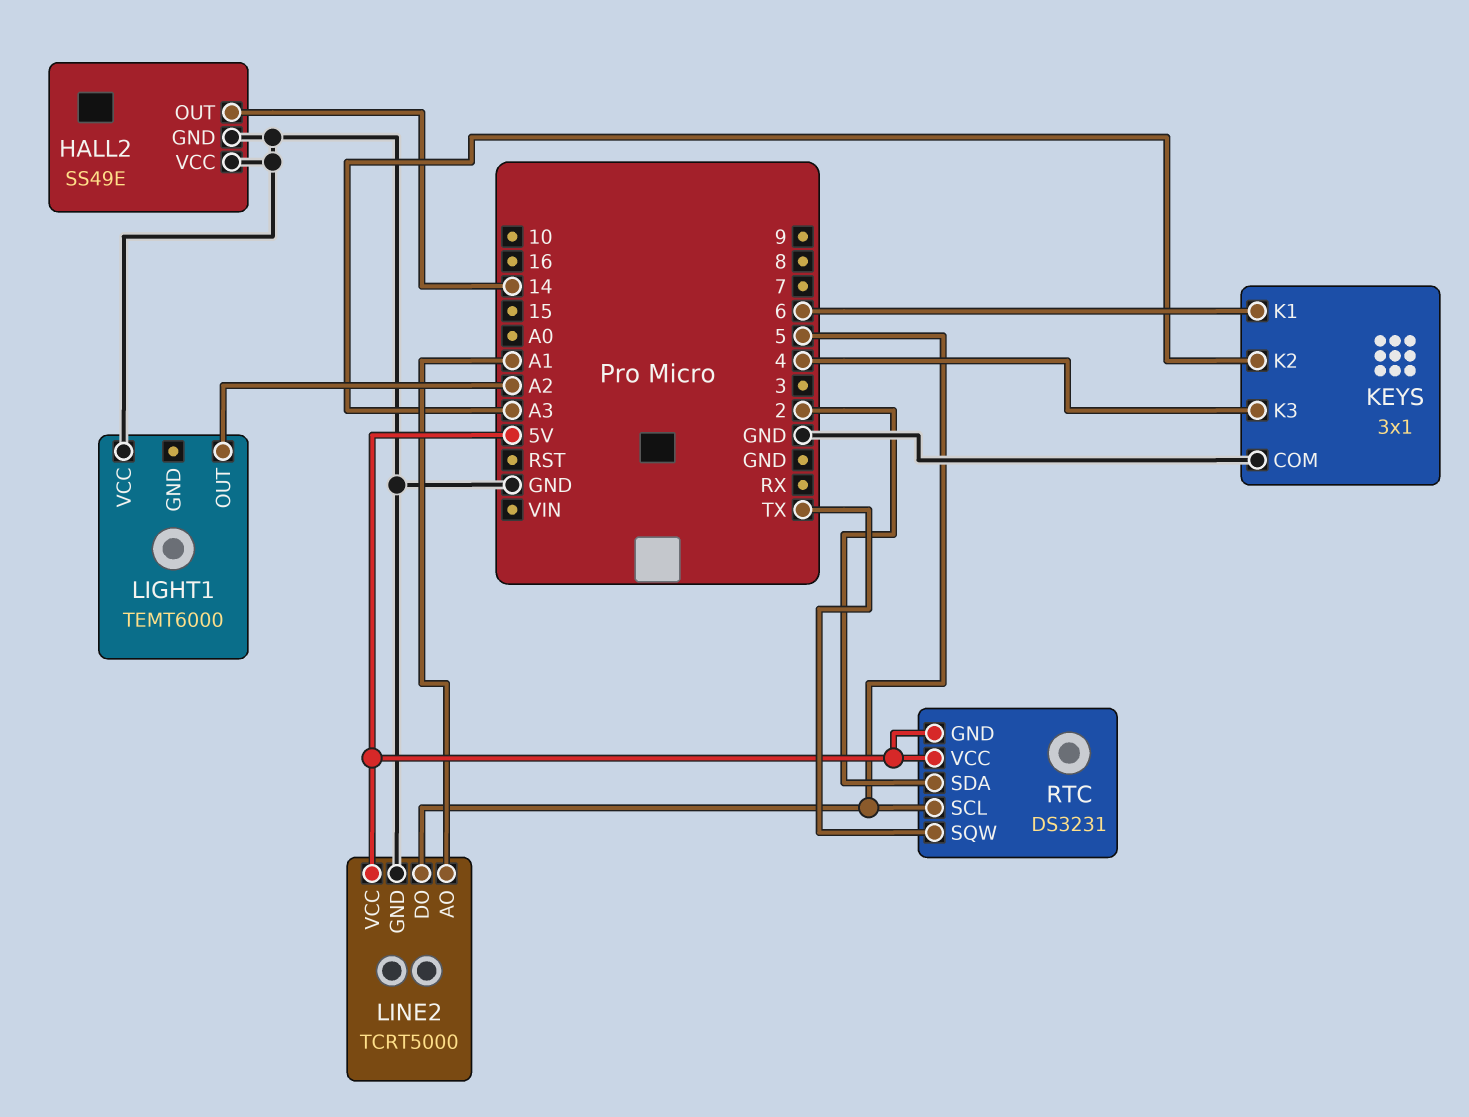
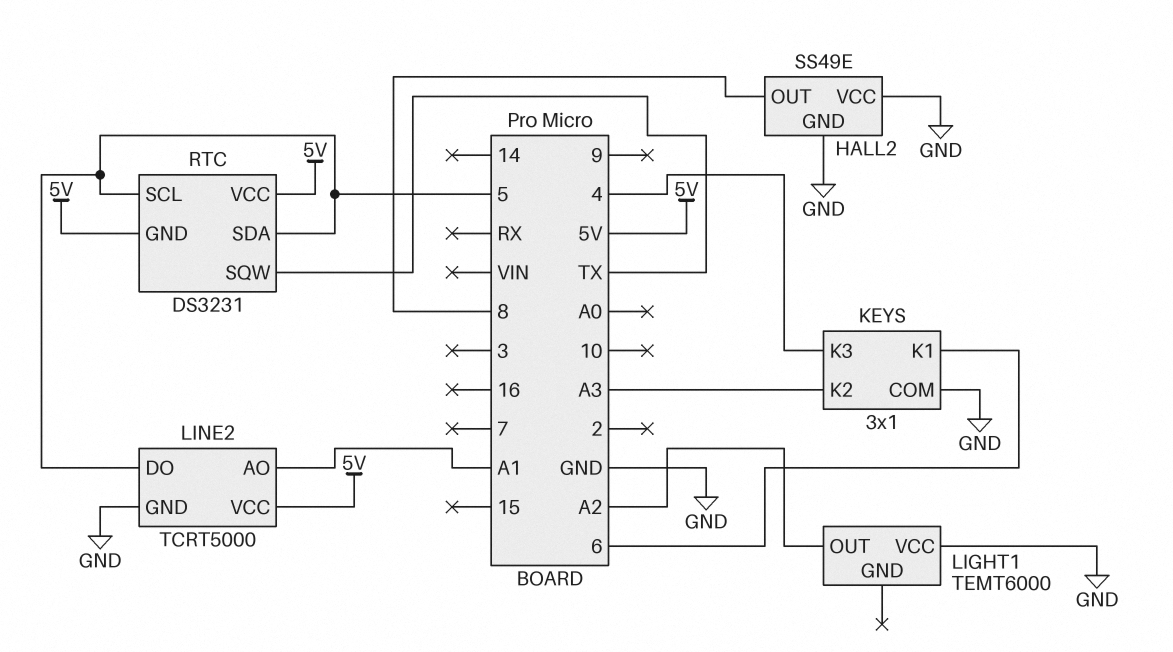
HALL2 pin OUT: 14 -> 8
RTC pin SDA: 2 -> 5

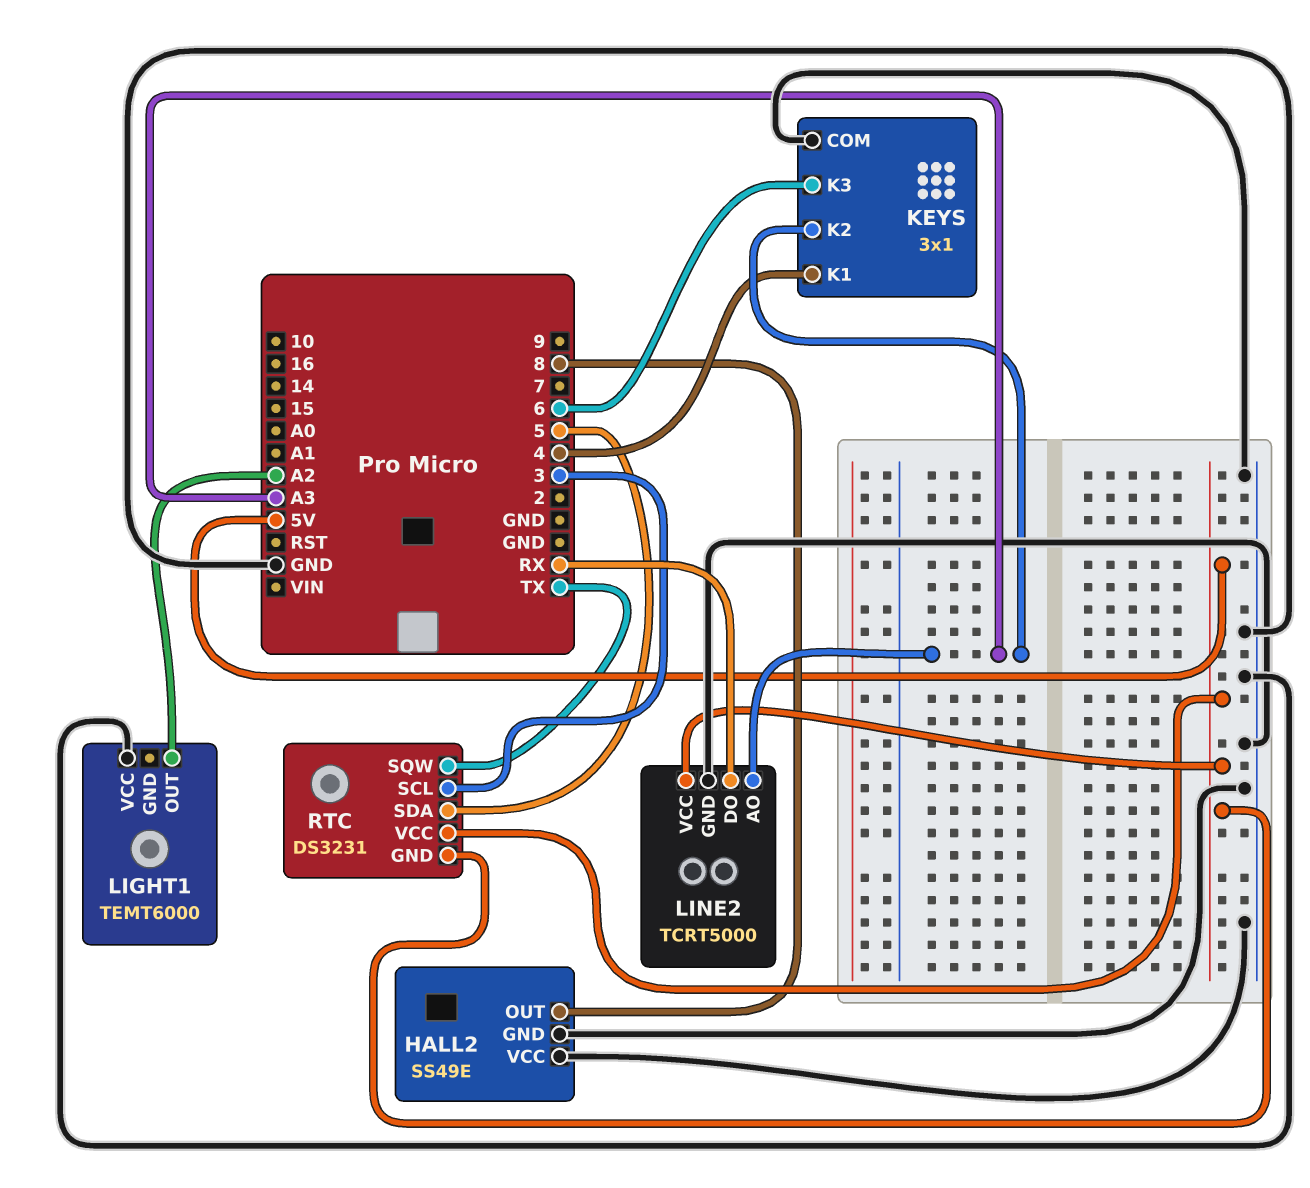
KEYS pin K1: 6 -> 4
KEYS pin K3: 4 -> 6
LINE2 pin AO: A1 -> A3
LINE2 pin DO: 5 -> RX
RTC pin SCL: 5 -> 3

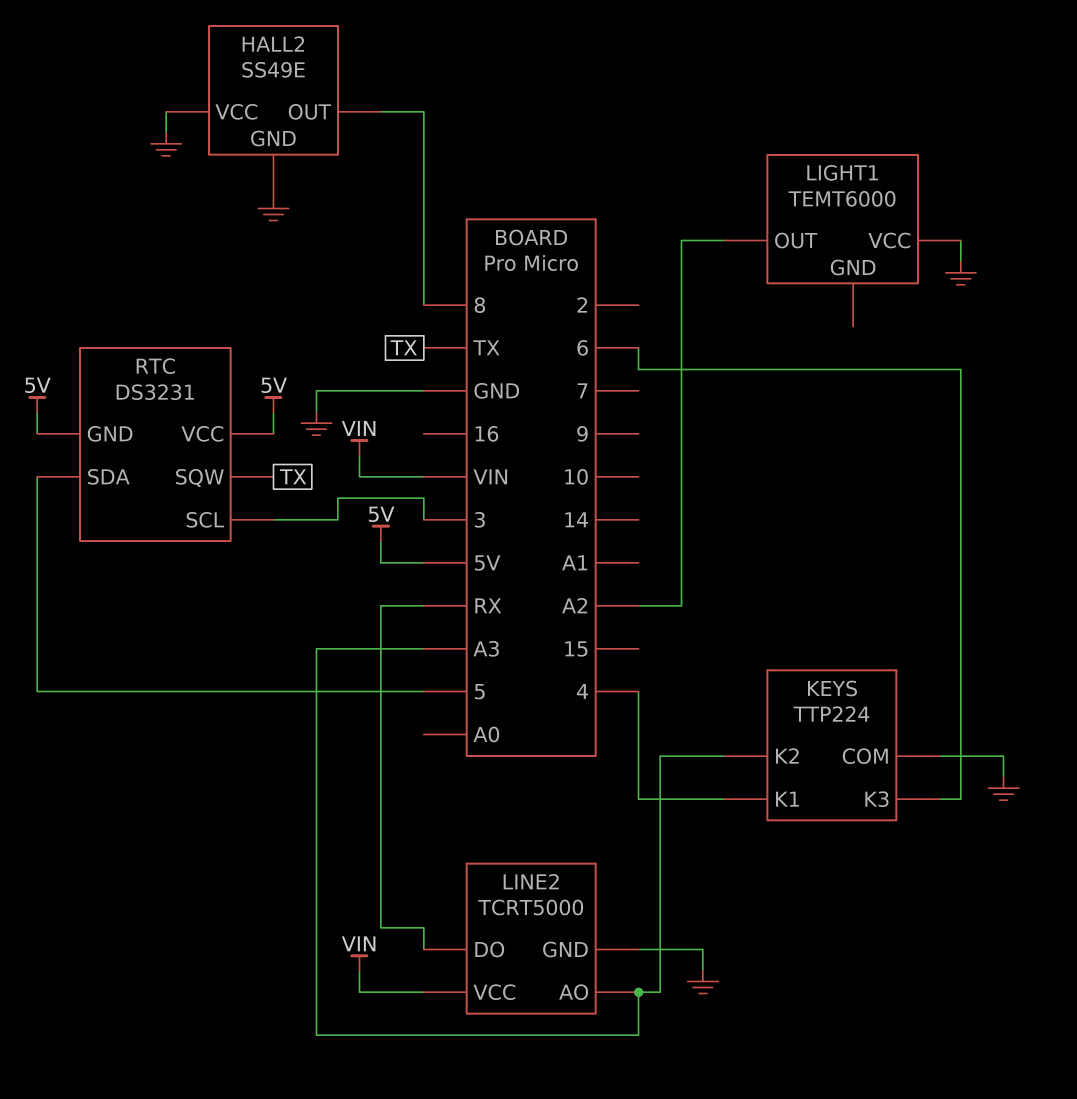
KEYS: 3x1 -> TTP224
LINE2 pin VCC: 5V -> VIN

